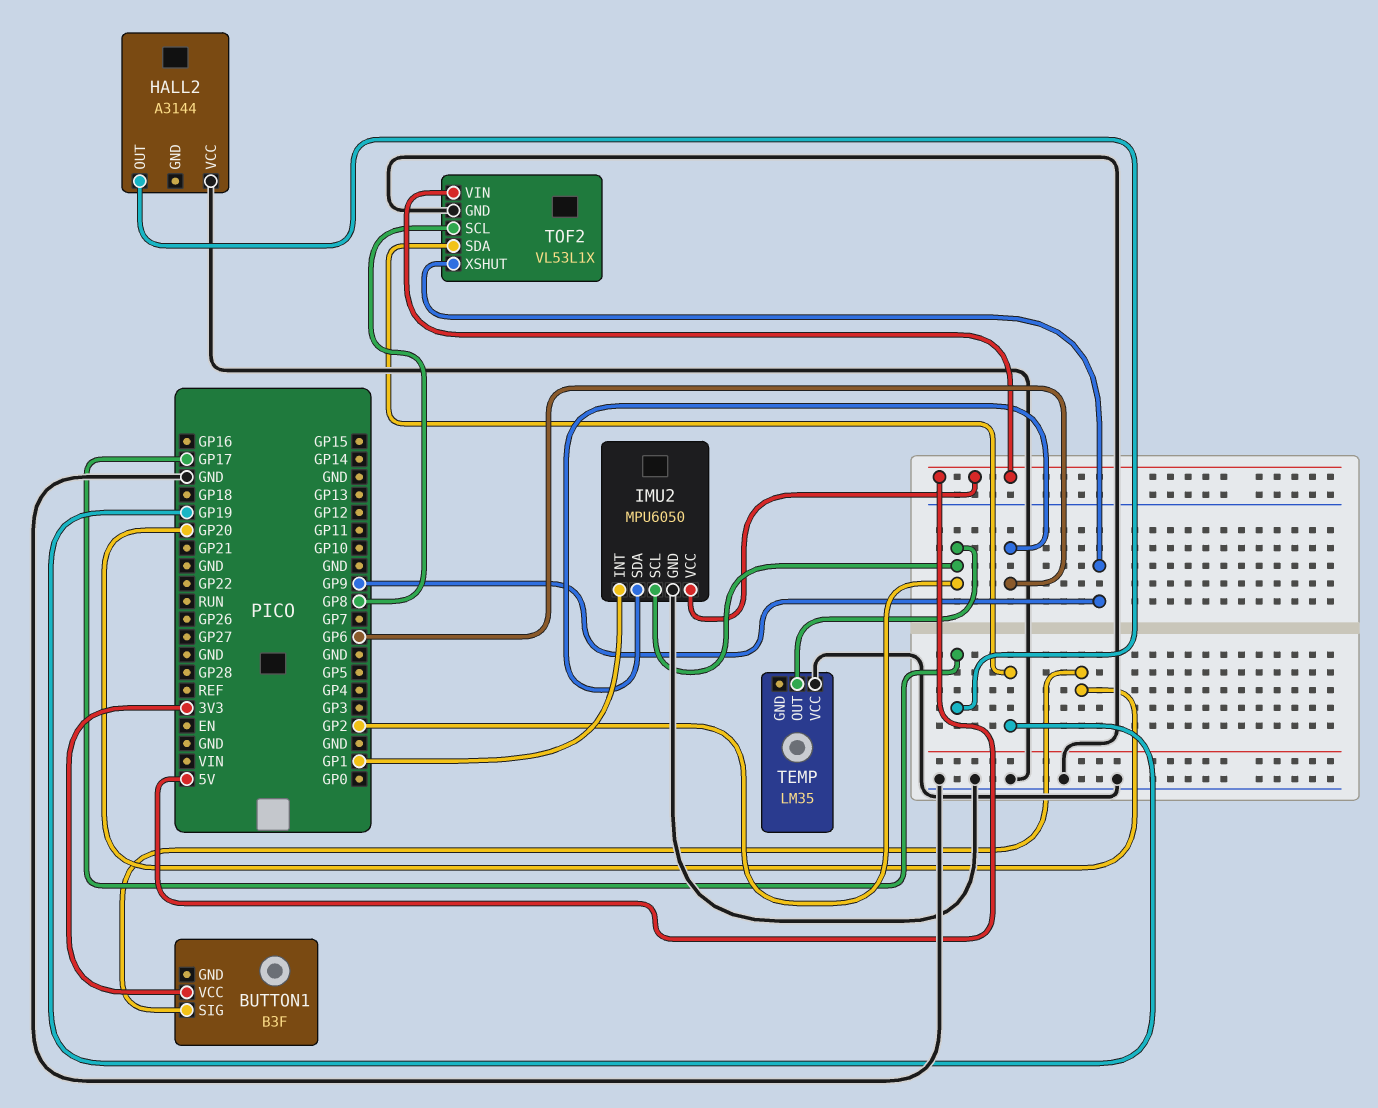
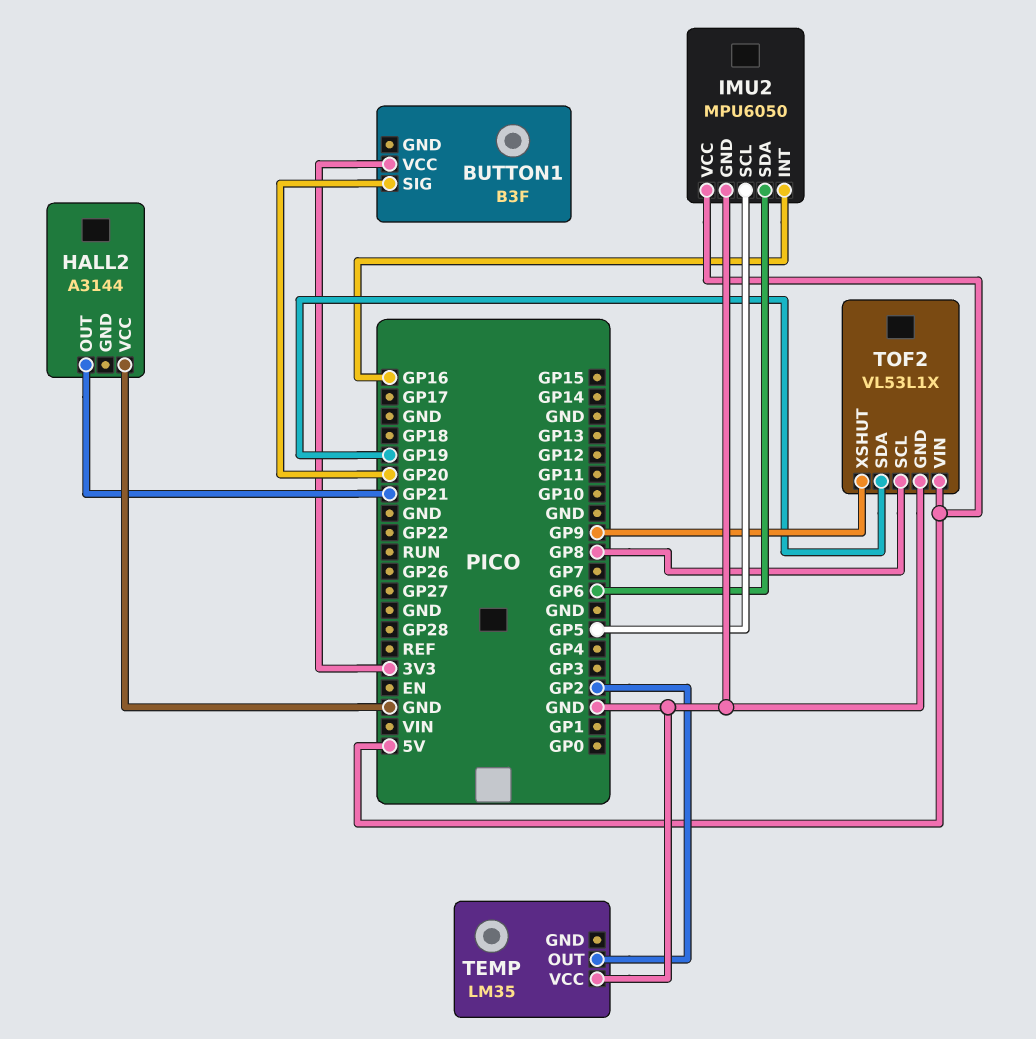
HALL2 pin OUT: GP17 -> GP21
IMU2 pin INT: GP1 -> GP16
IMU2 pin SCL: GP2 -> GP5

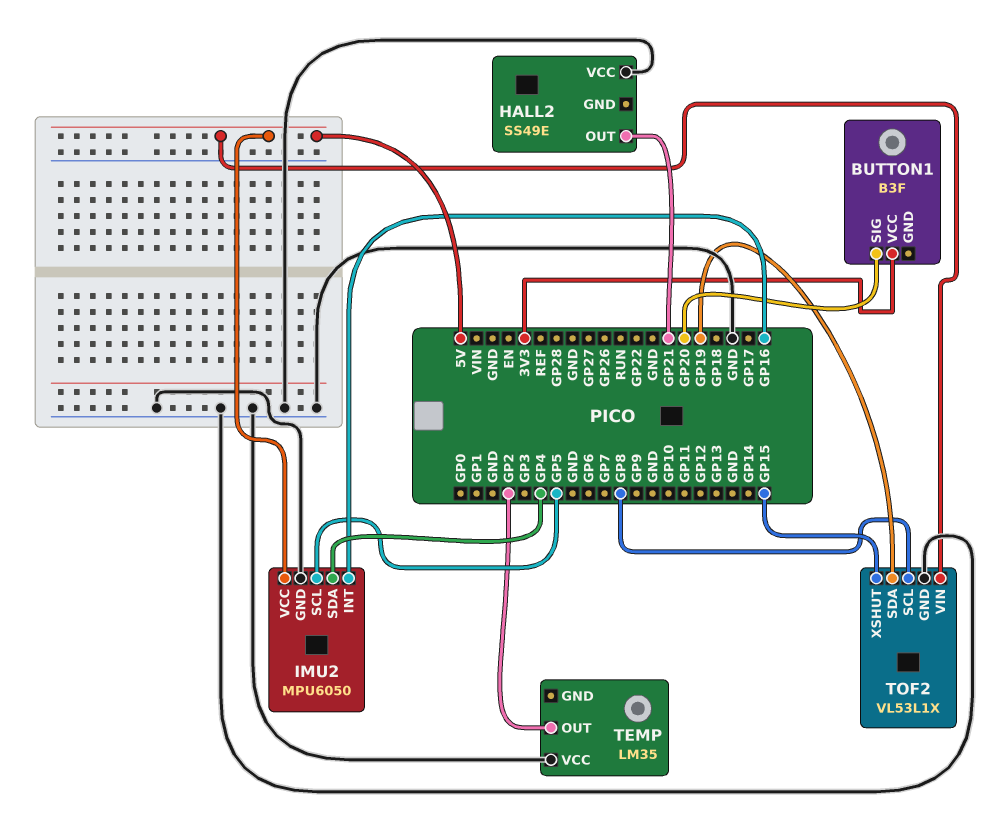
HALL2: A3144 -> SS49E
IMU2 pin SDA: GP6 -> GP4
TOF2 pin XSHUT: GP9 -> GP15

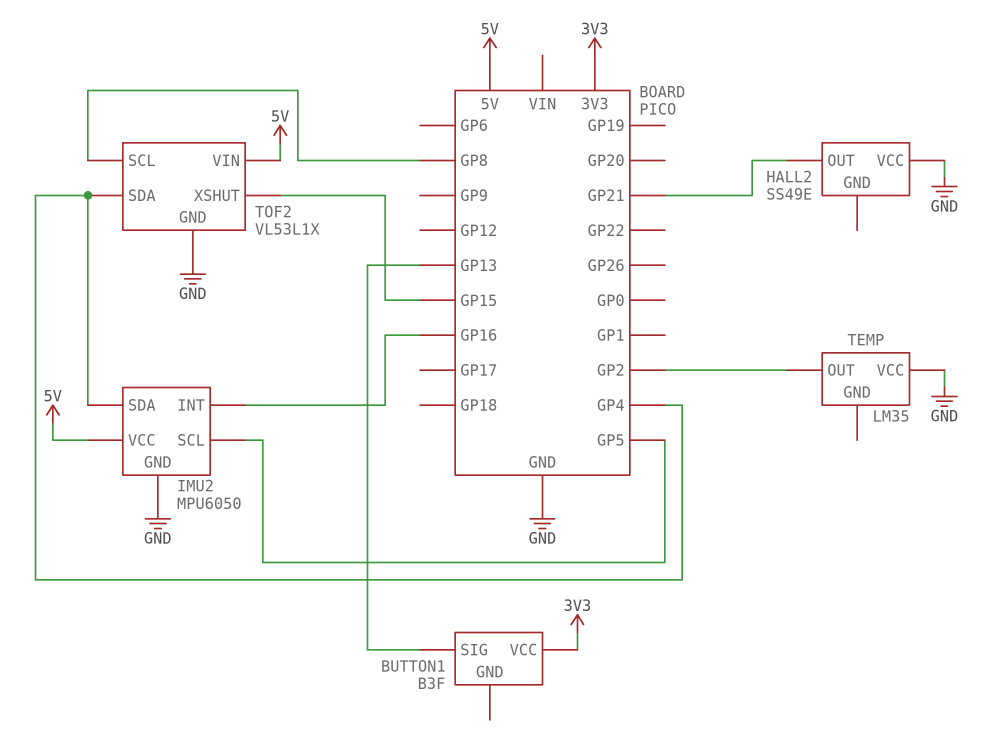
BUTTON1 pin SIG: GP20 -> GP13
TOF2 pin SDA: GP19 -> GP4

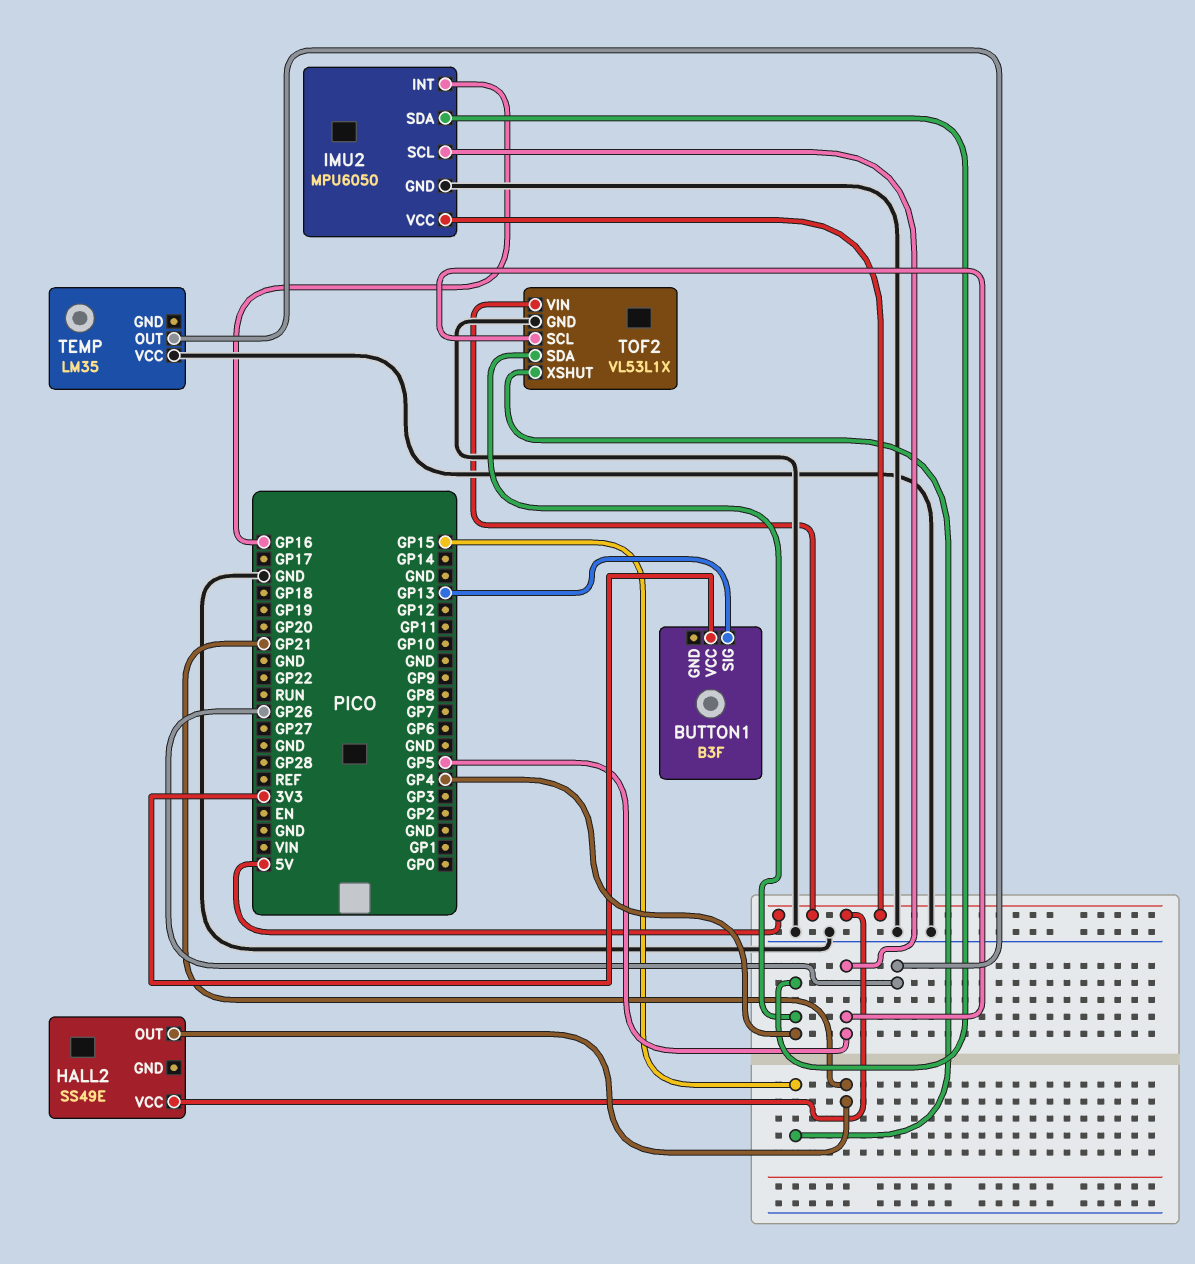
HALL2 pin VCC: GND -> 5V
TEMP pin OUT: GP2 -> GP26
TOF2 pin SCL: GP8 -> GP5

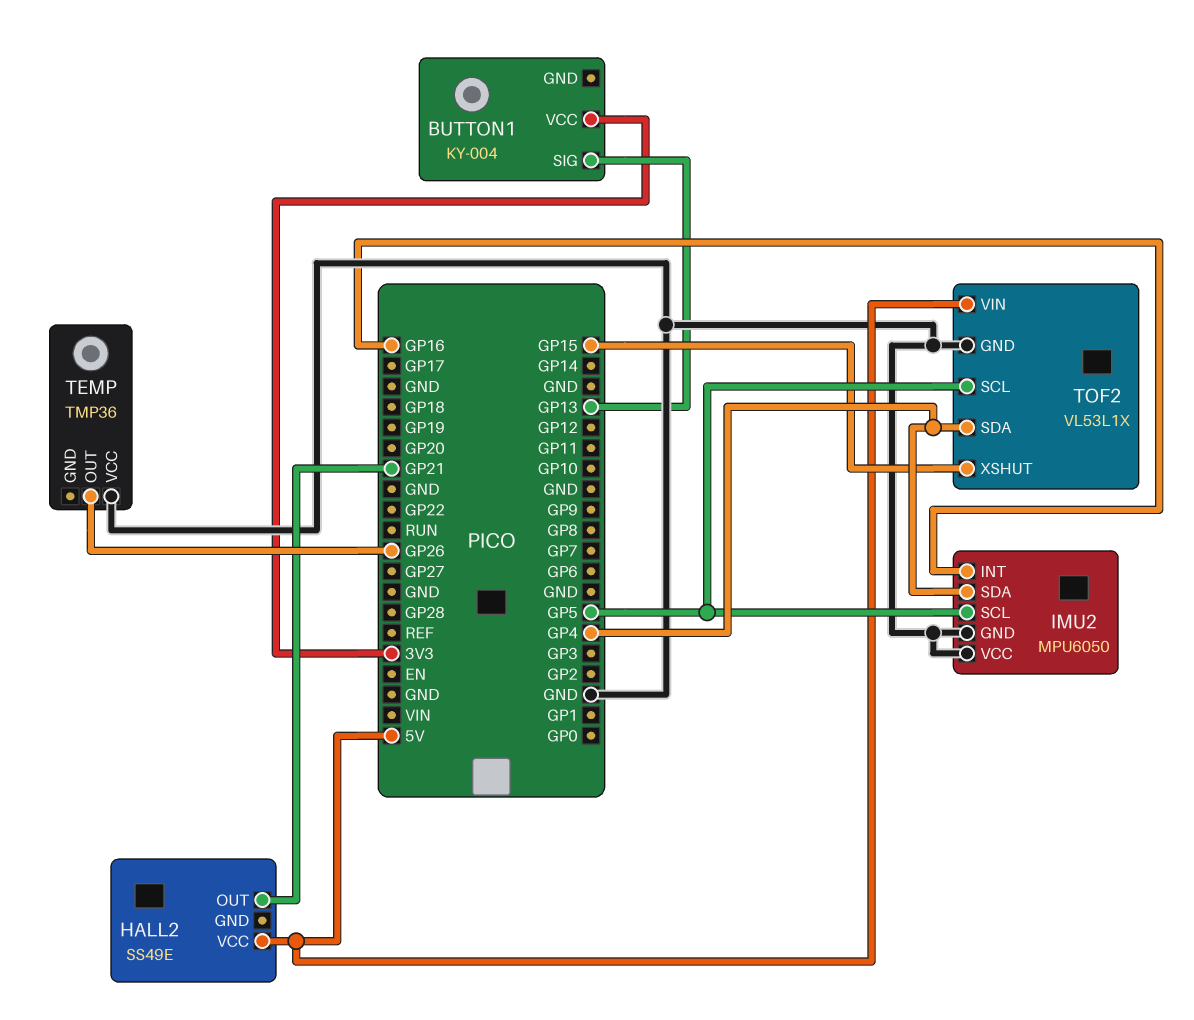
BUTTON1: B3F -> KY-004
IMU2 pin VCC: 5V -> GND
TEMP: LM35 -> TMP36

